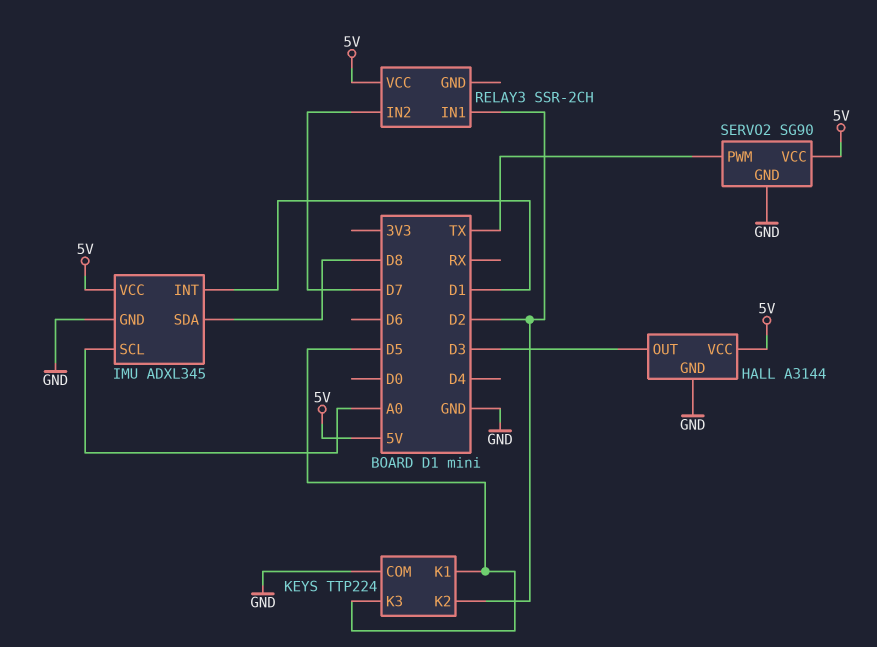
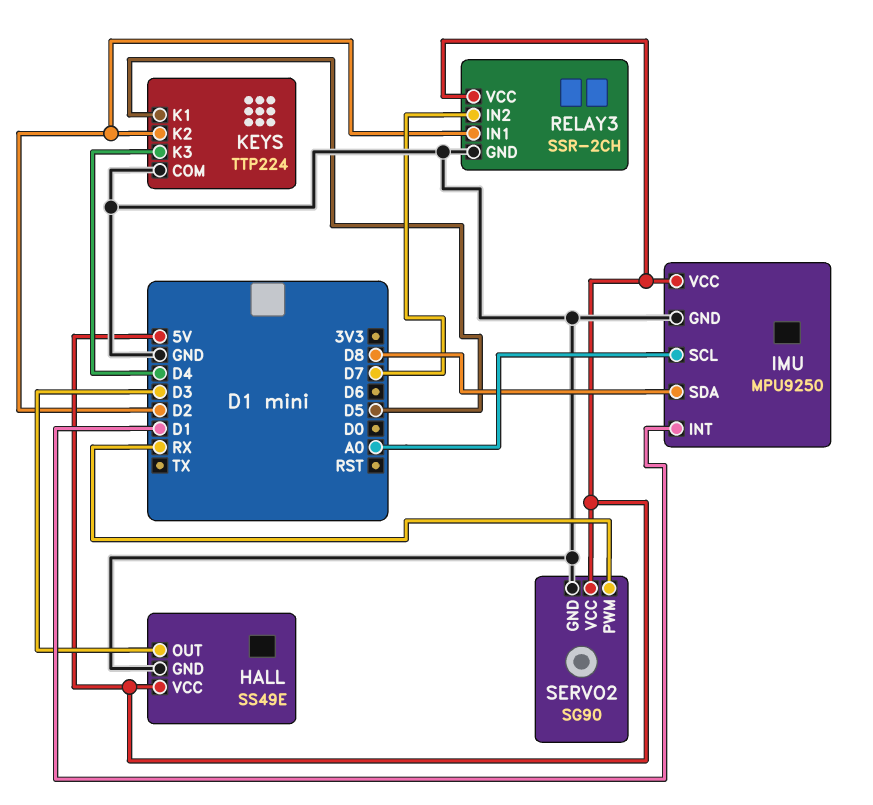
HALL: A3144 -> SS49E
IMU: ADXL345 -> MPU9250
KEYS pin K3: D5 -> D4
RELAY3 pin GND: none -> GND
SERVO2 pin PWM: TX -> RX

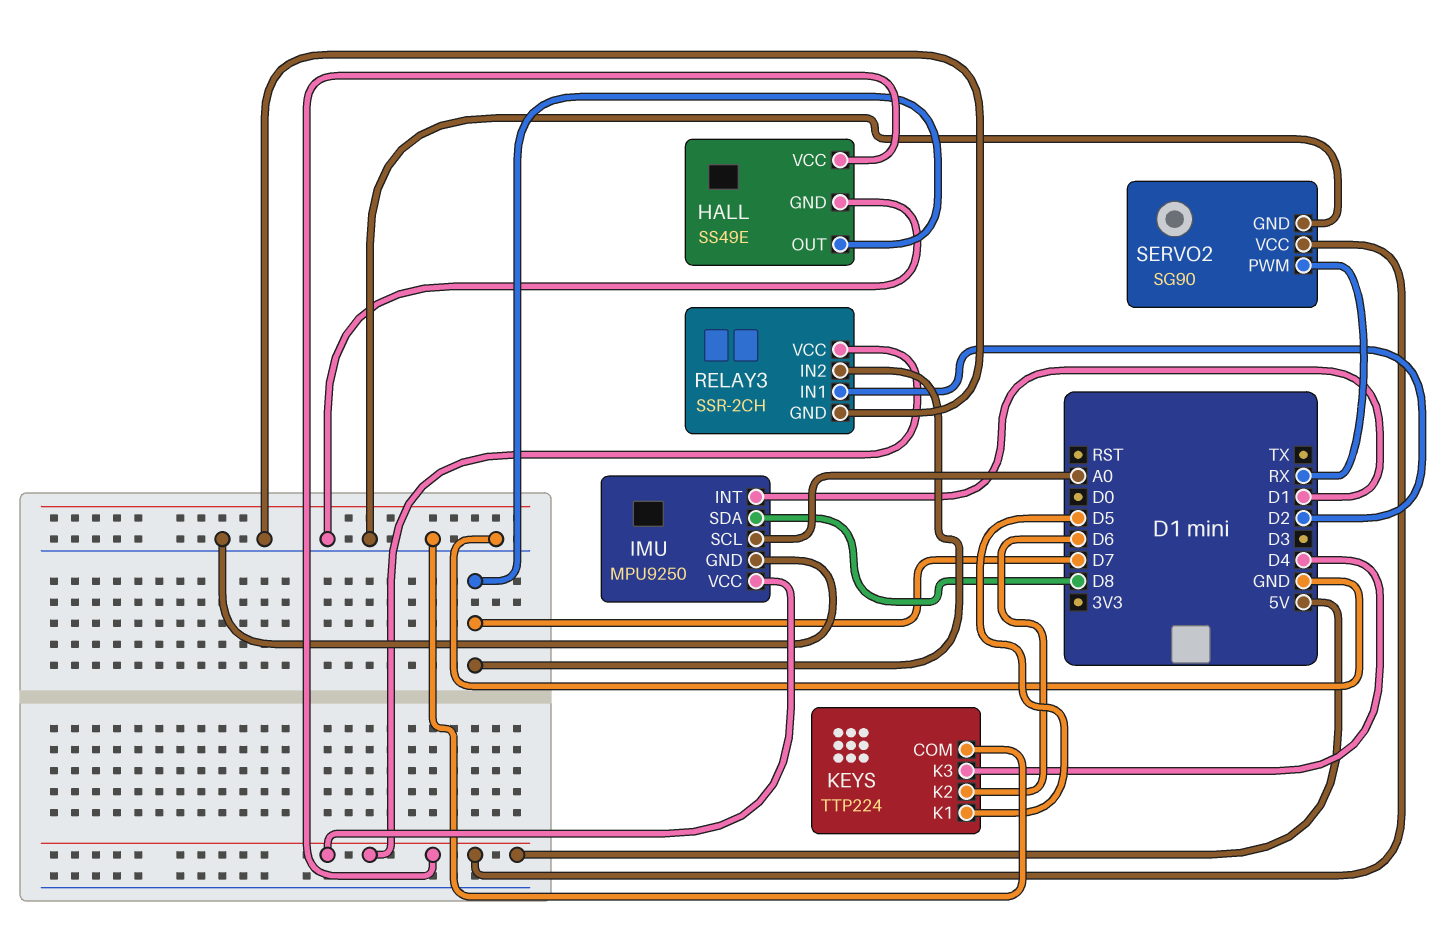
HALL pin OUT: D3 -> D7
KEYS pin K2: D2 -> D6

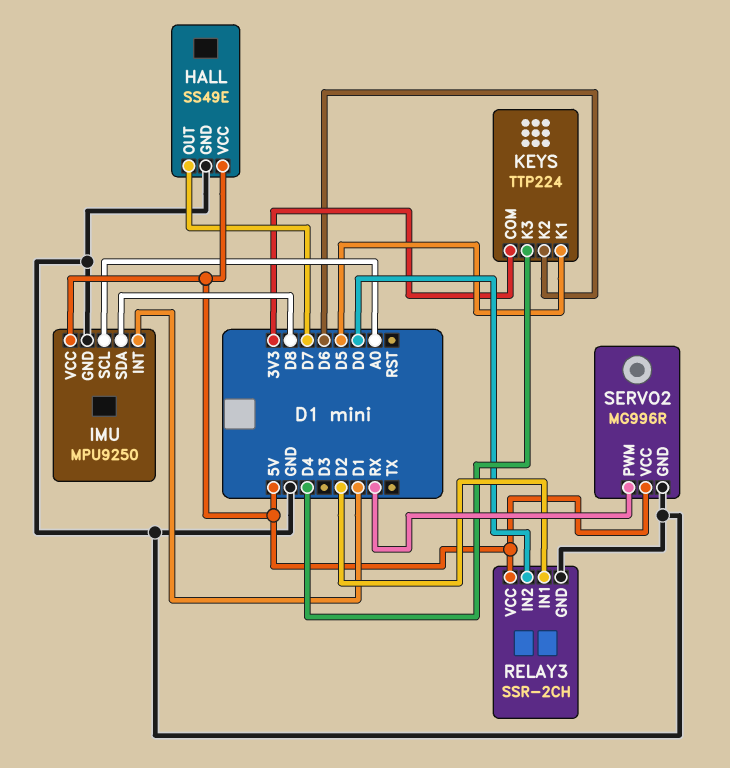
KEYS pin COM: GND -> 3V3
RELAY3 pin IN2: D7 -> D0
SERVO2: SG90 -> MG996R

